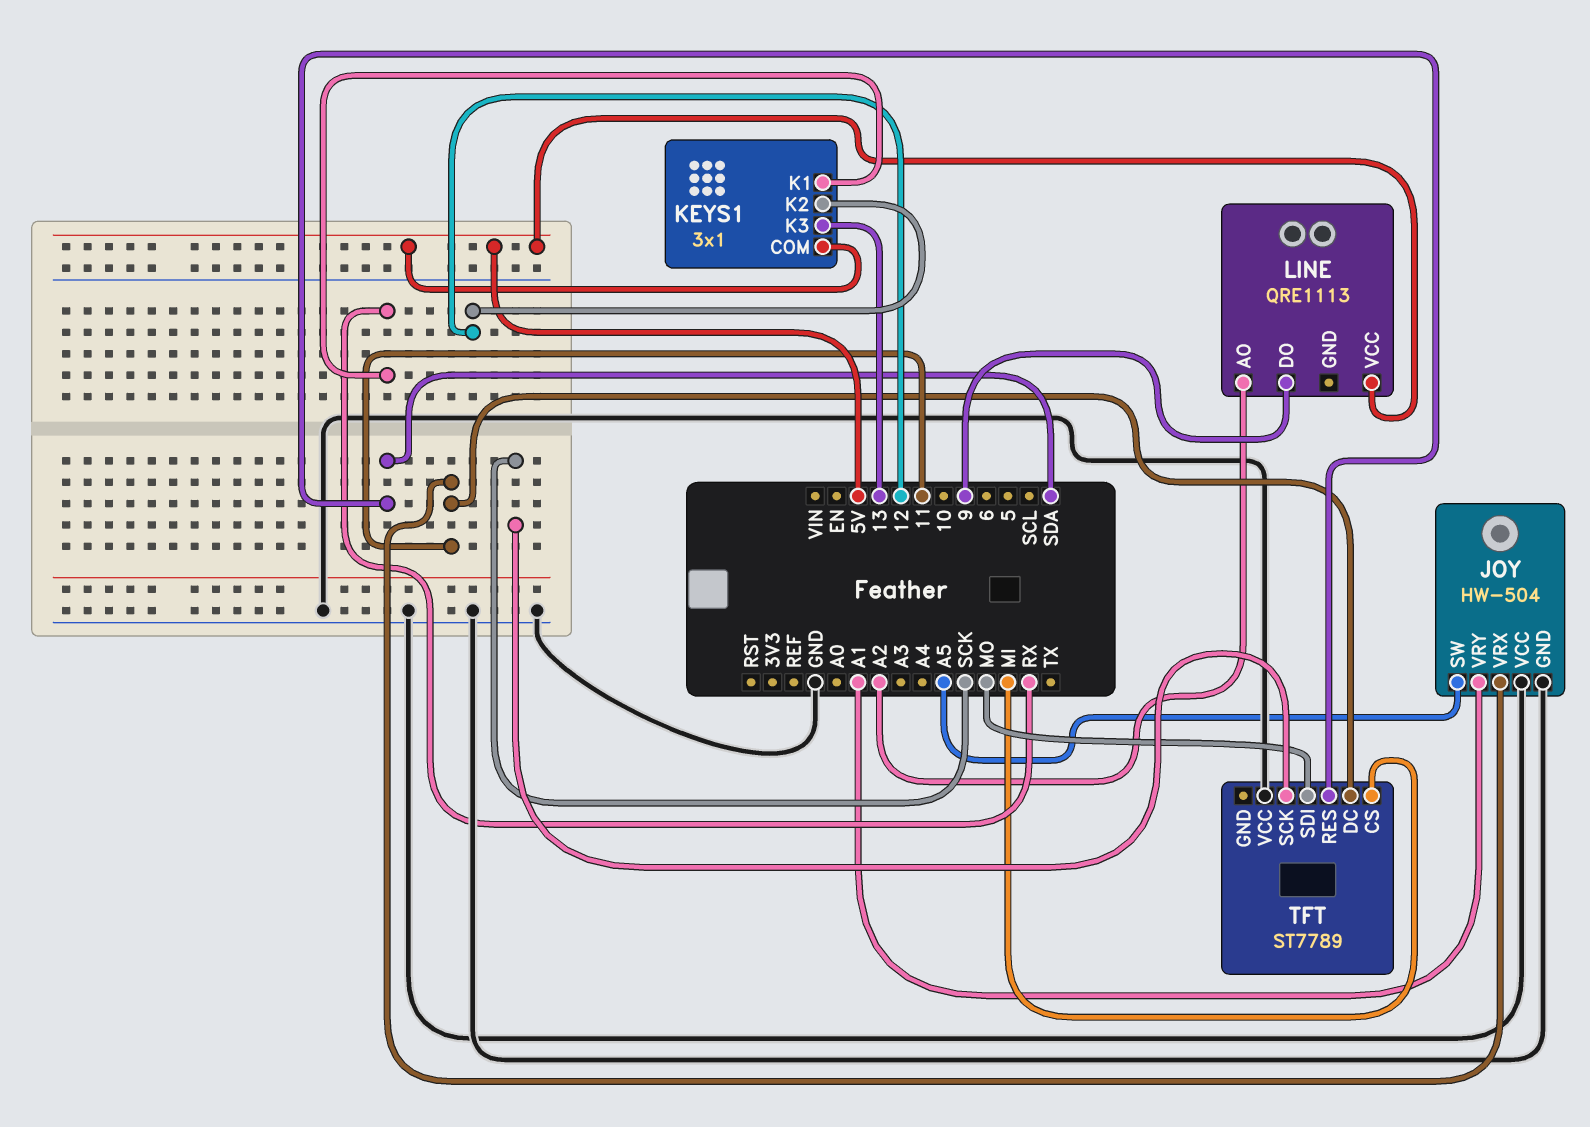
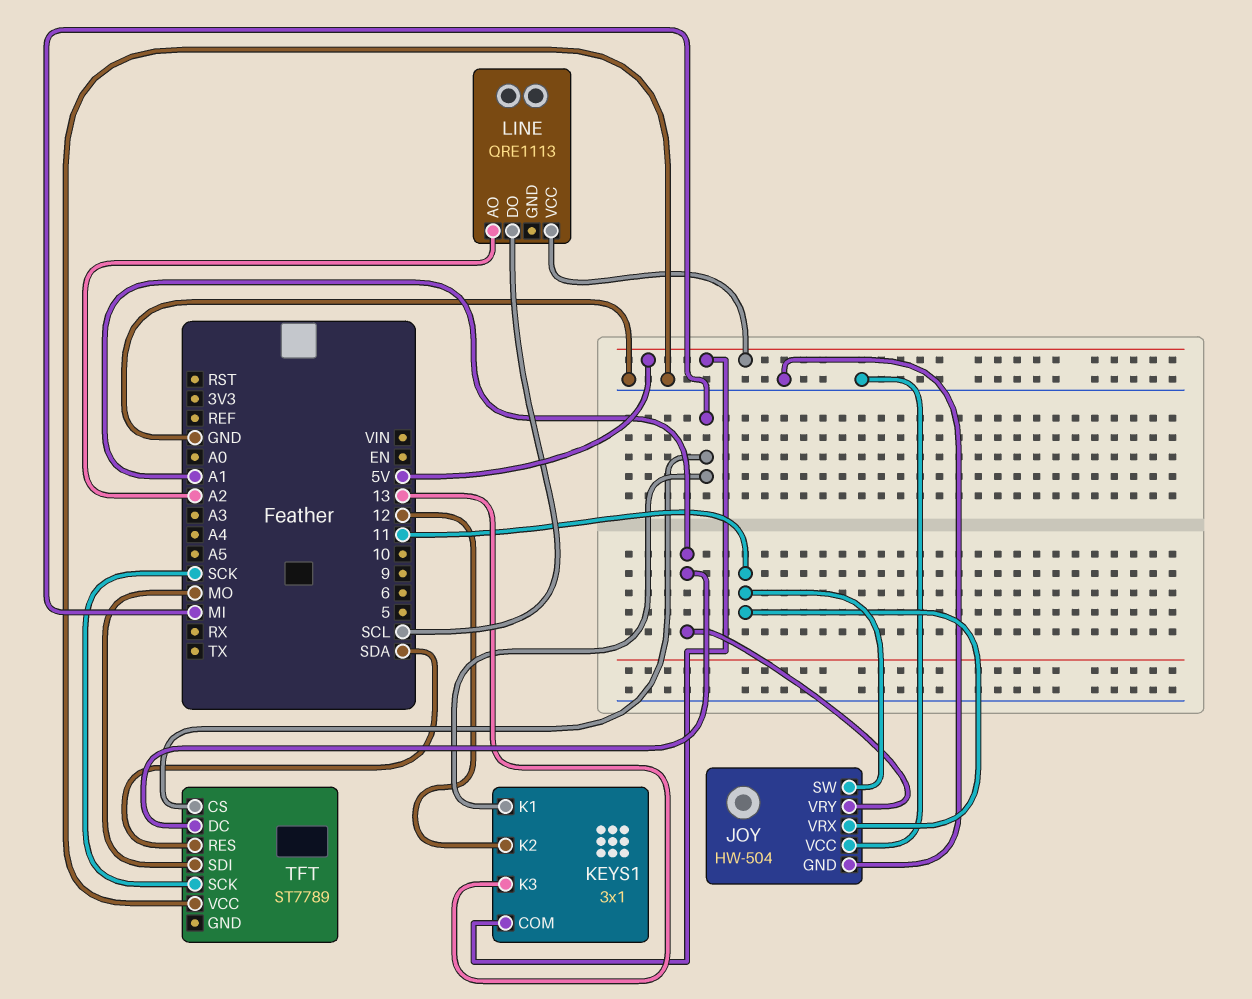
JOY pin SW: A5 -> 11
KEYS1 pin K1: RX -> MI
LINE pin DO: 9 -> SCL
TFT pin DC: 11 -> A1

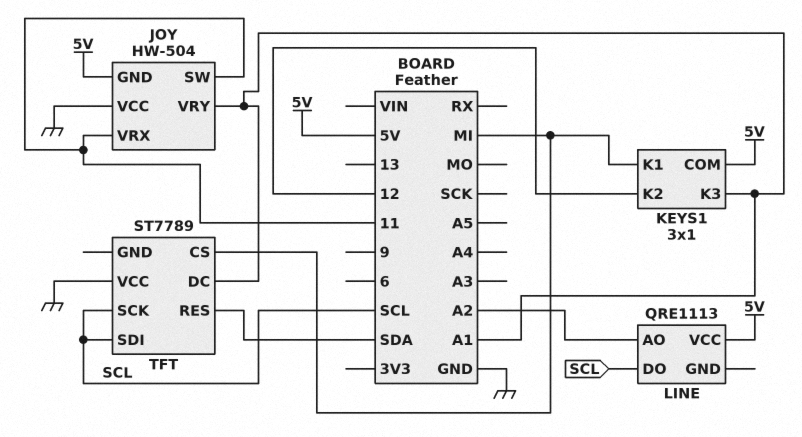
JOY pin GND: GND -> 5V
KEYS1 pin K3: 13 -> A1
TFT pin SCK: SCK -> SCL
TFT pin SDI: MO -> SCL

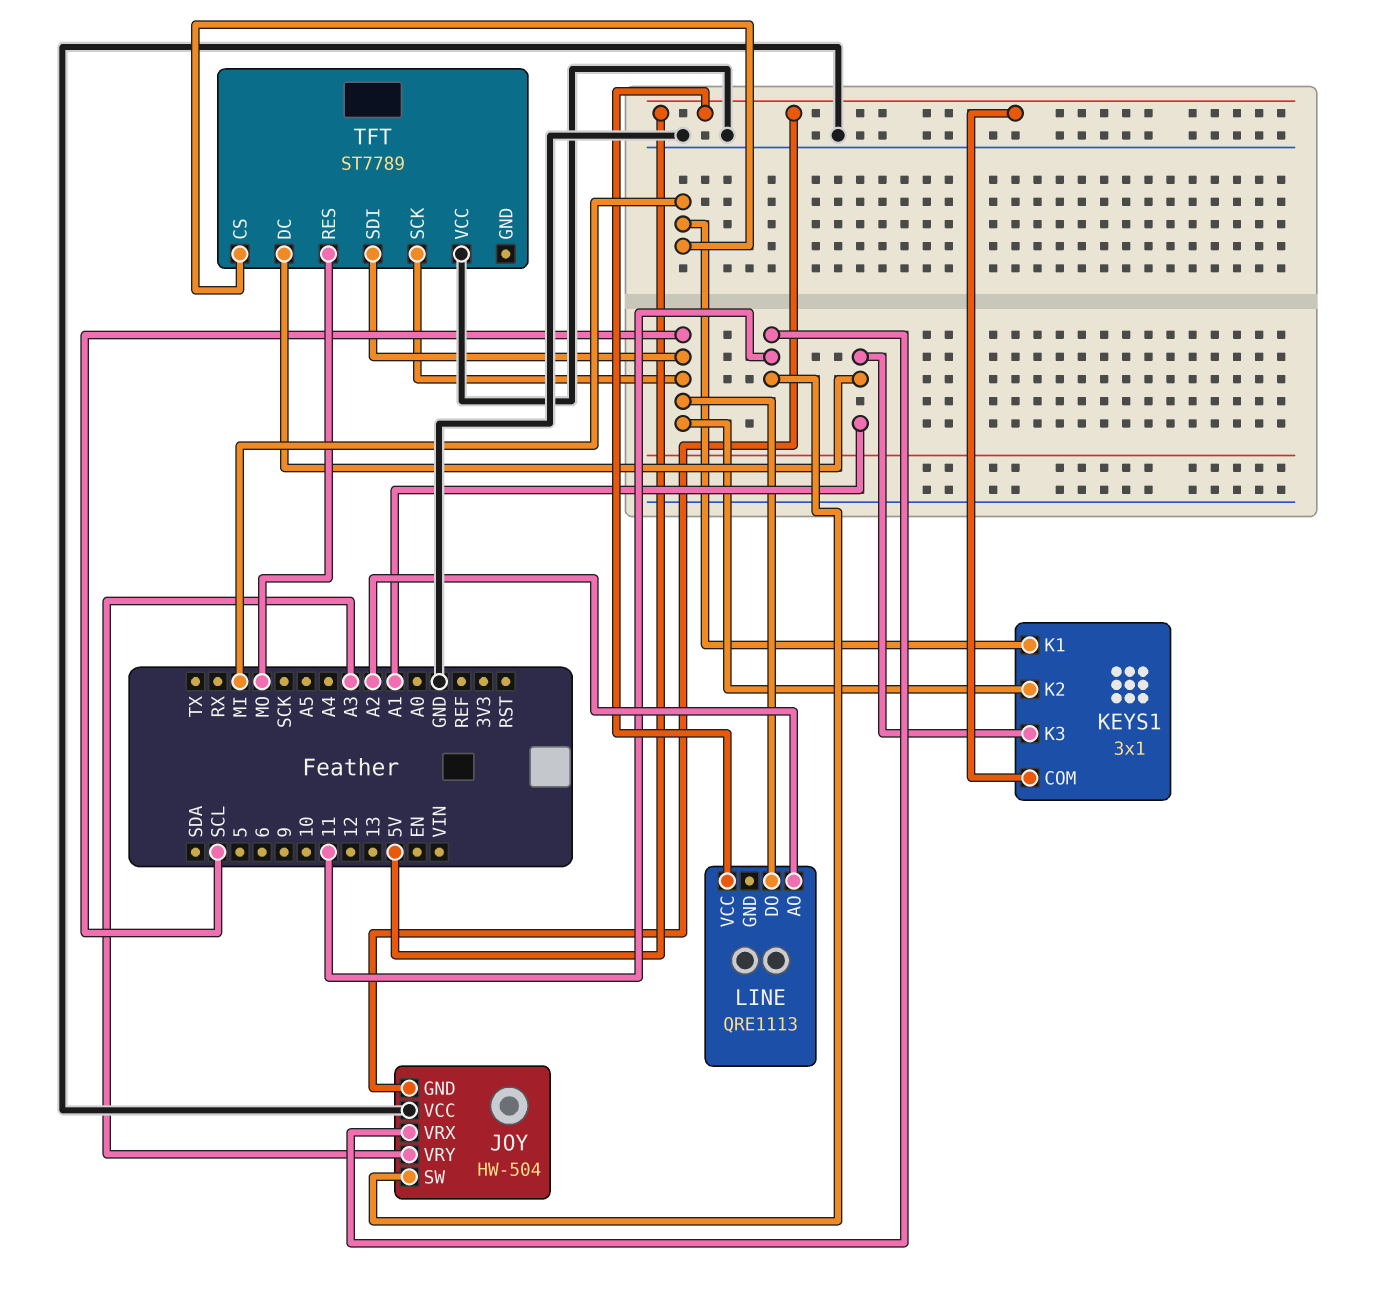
JOY pin VRY: A1 -> A3
KEYS1 pin K2: 12 -> SCL
TFT pin RES: SDA -> MO

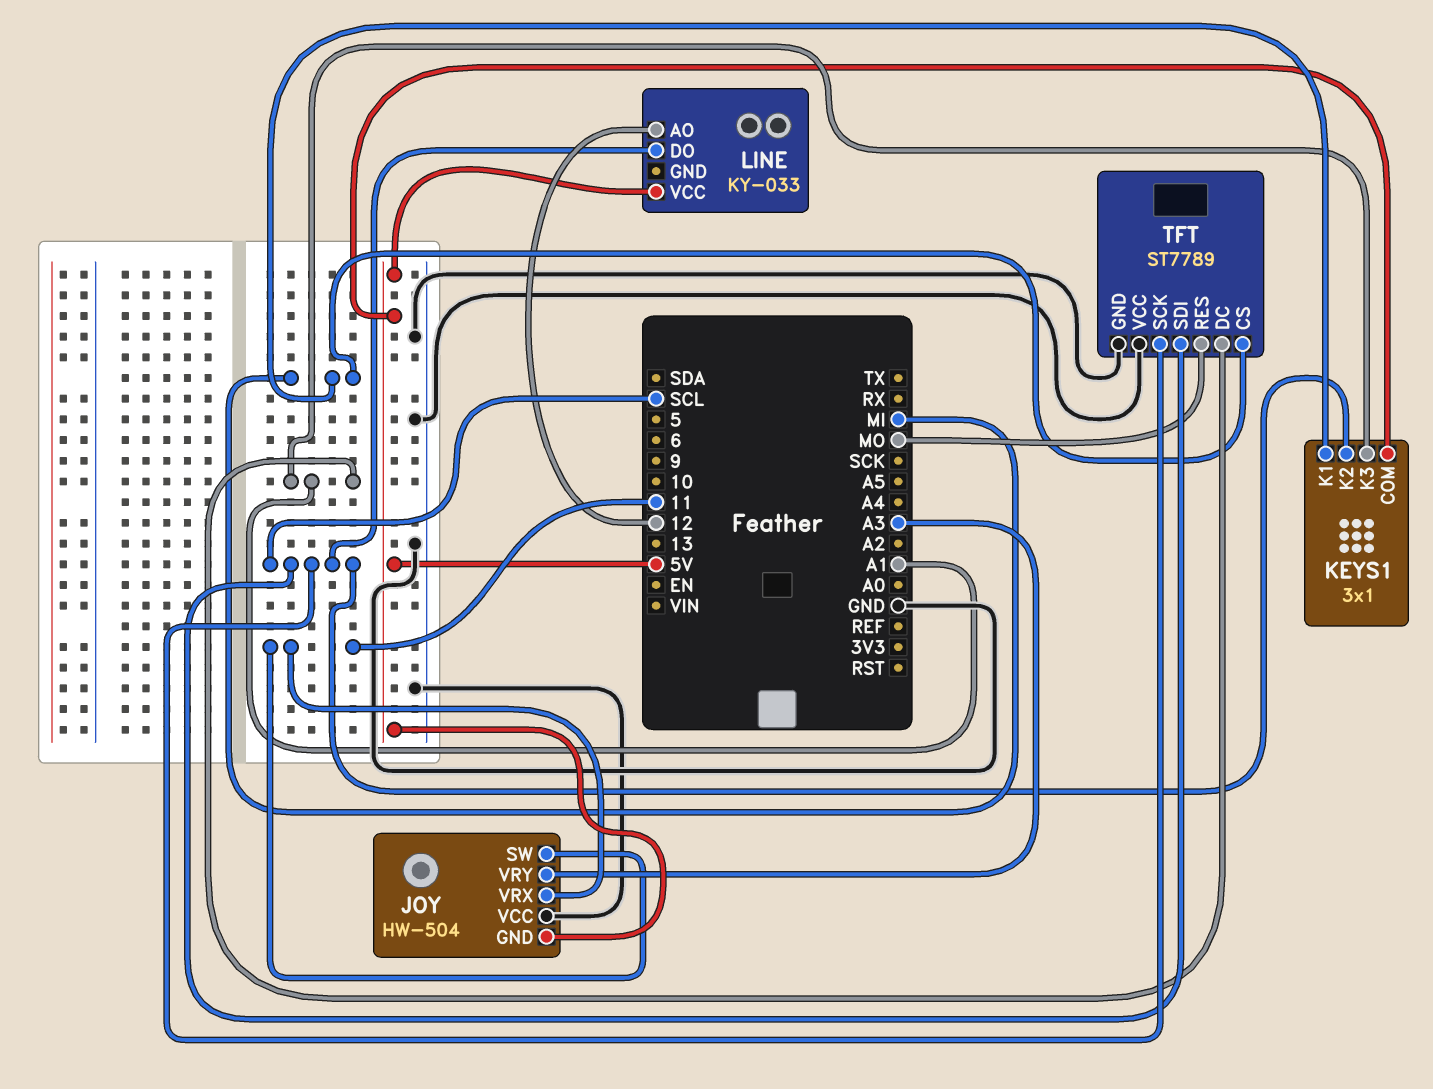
LINE: QRE1113 -> KY-033
LINE pin AO: A2 -> 12
TFT pin GND: none -> GND

